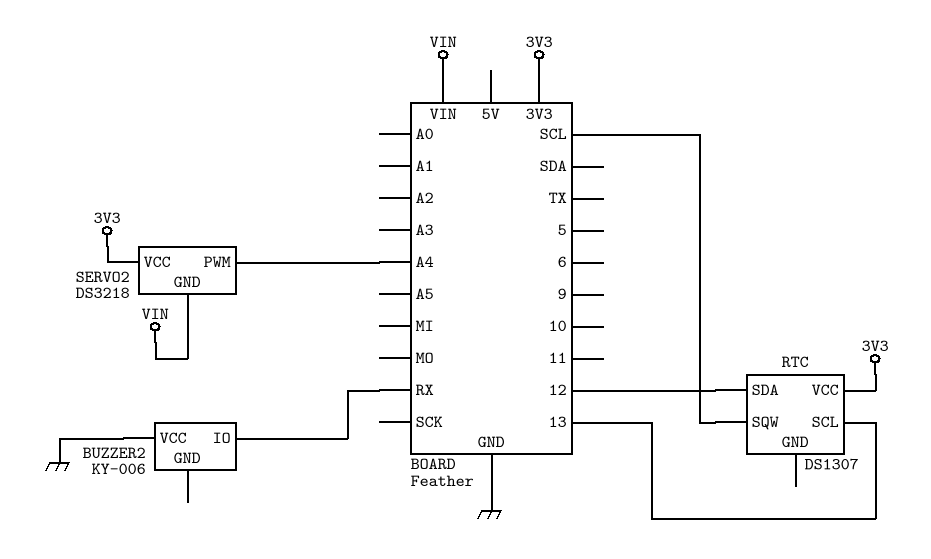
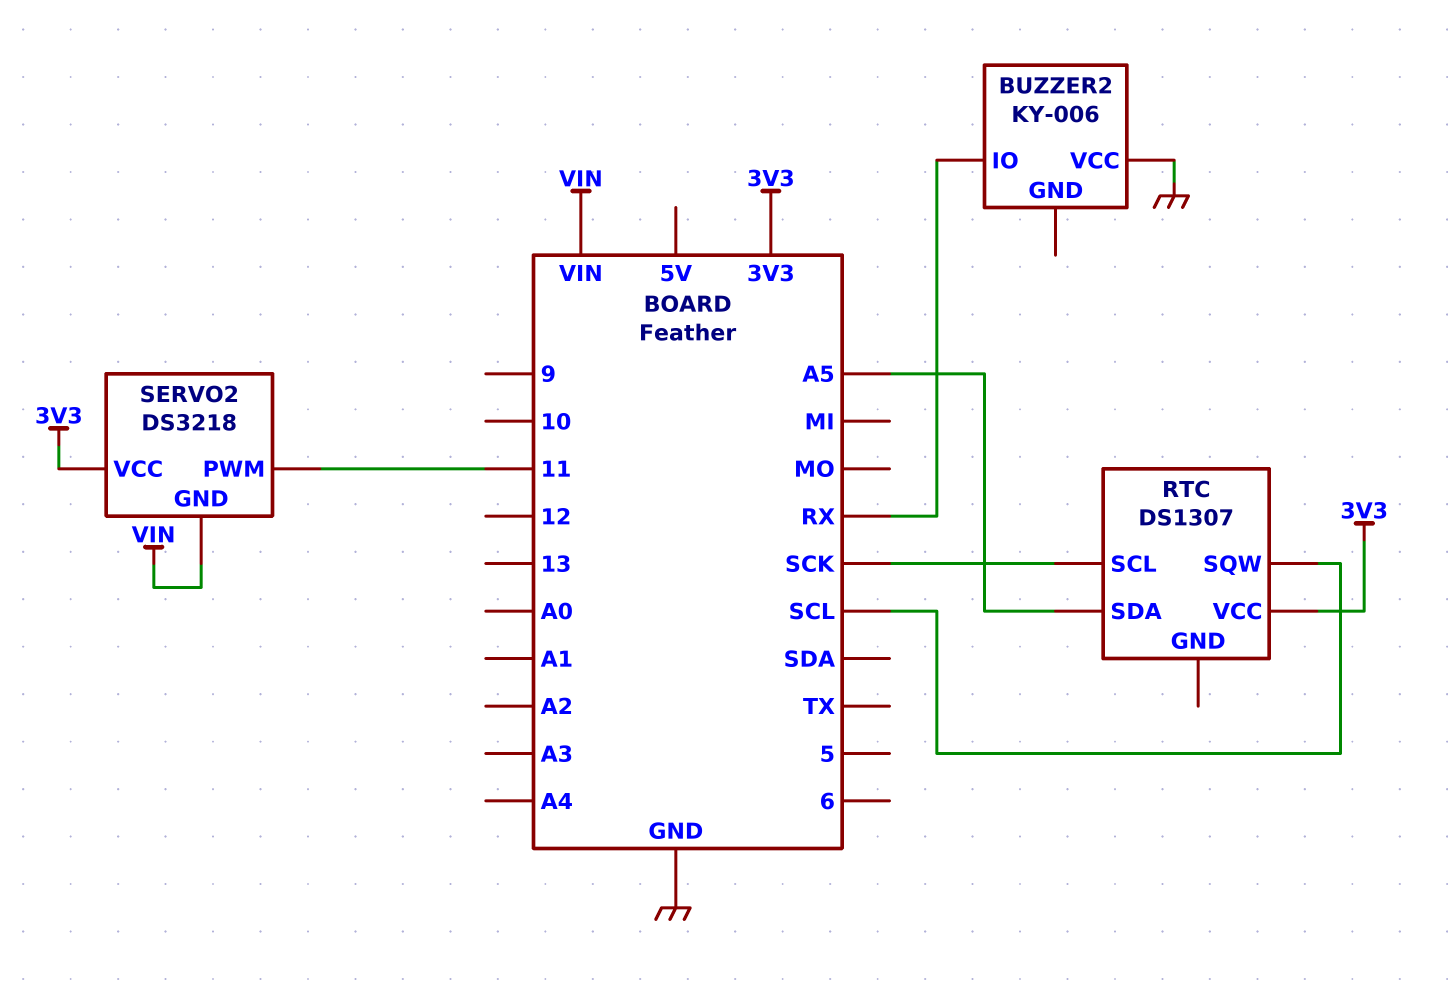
RTC pin SCL: 13 -> SCK
RTC pin SDA: 12 -> A5
SERVO2 pin PWM: A4 -> 11

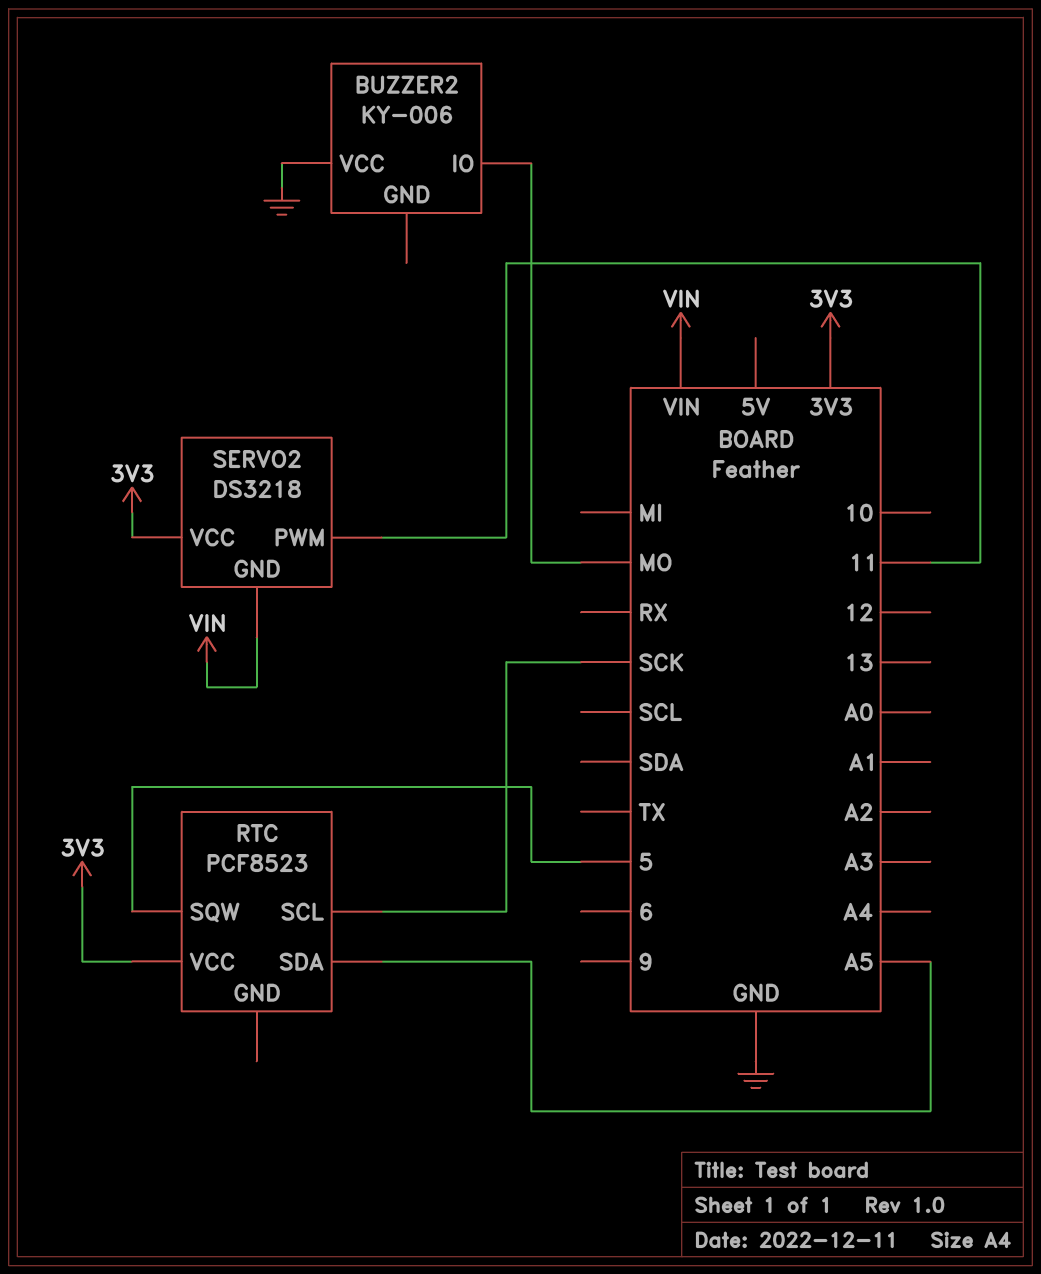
BUZZER2 pin IO: RX -> MO
RTC: DS1307 -> PCF8523
RTC pin SQW: SCL -> 5

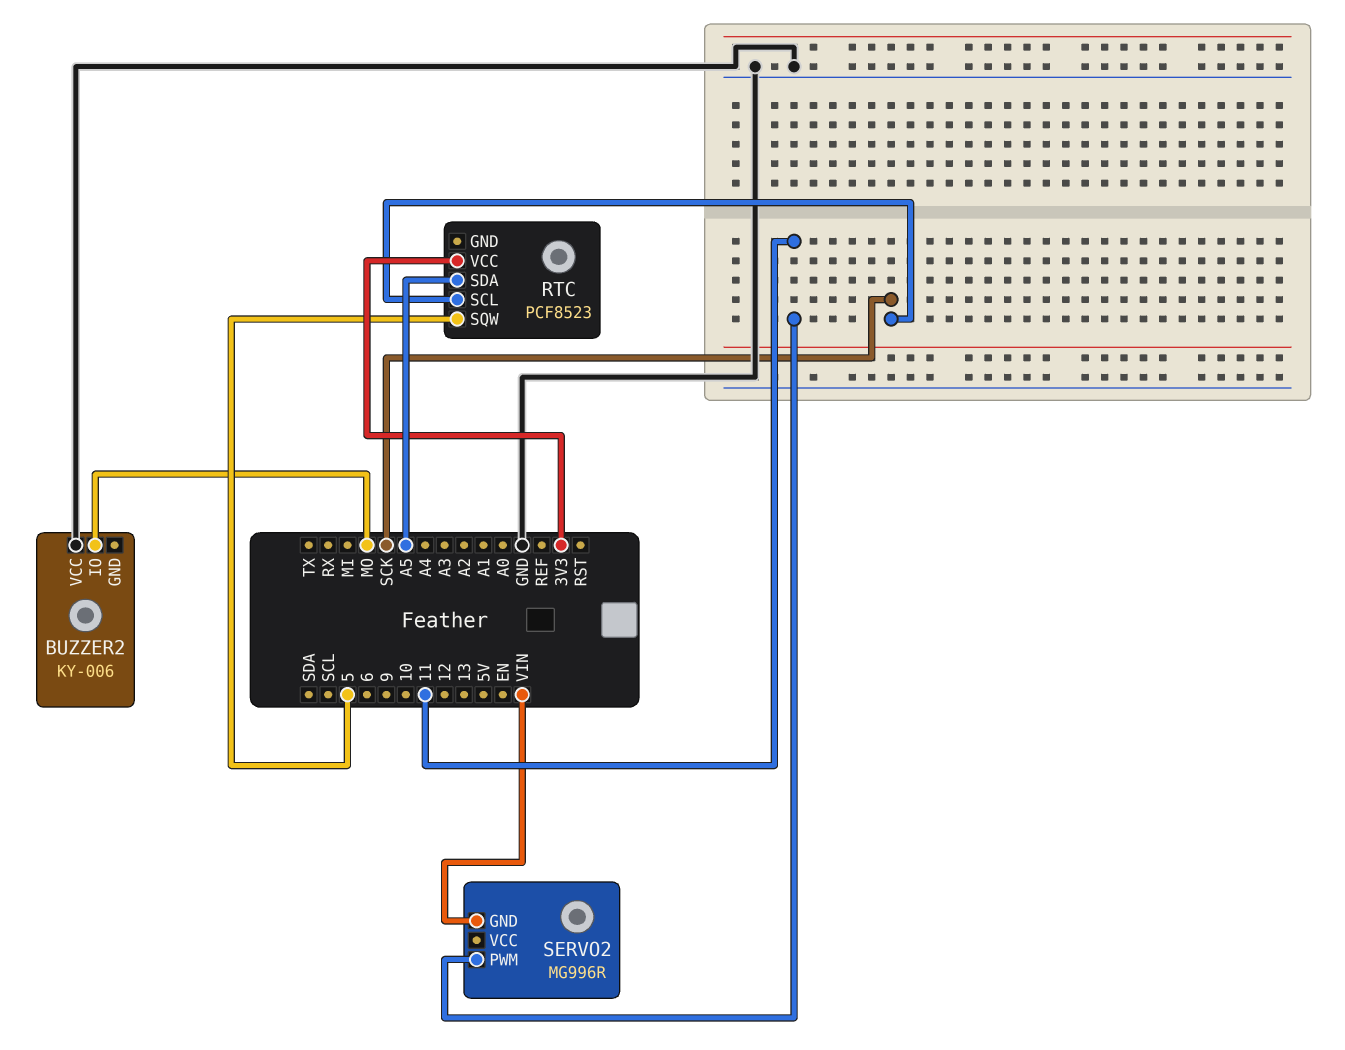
SERVO2: DS3218 -> MG996R
SERVO2 pin VCC: 3V3 -> none

